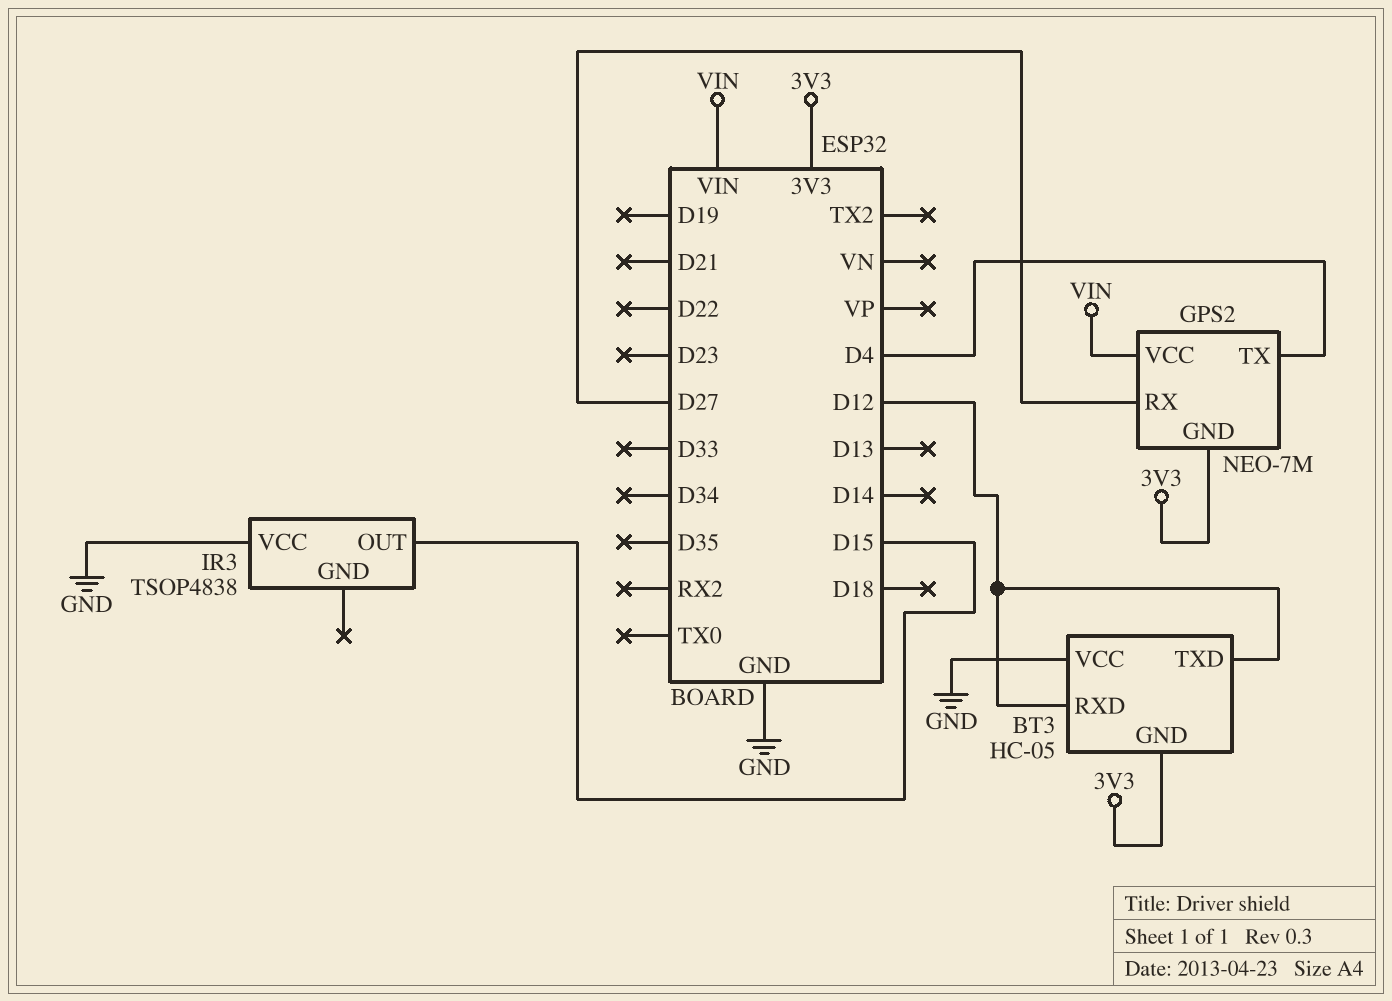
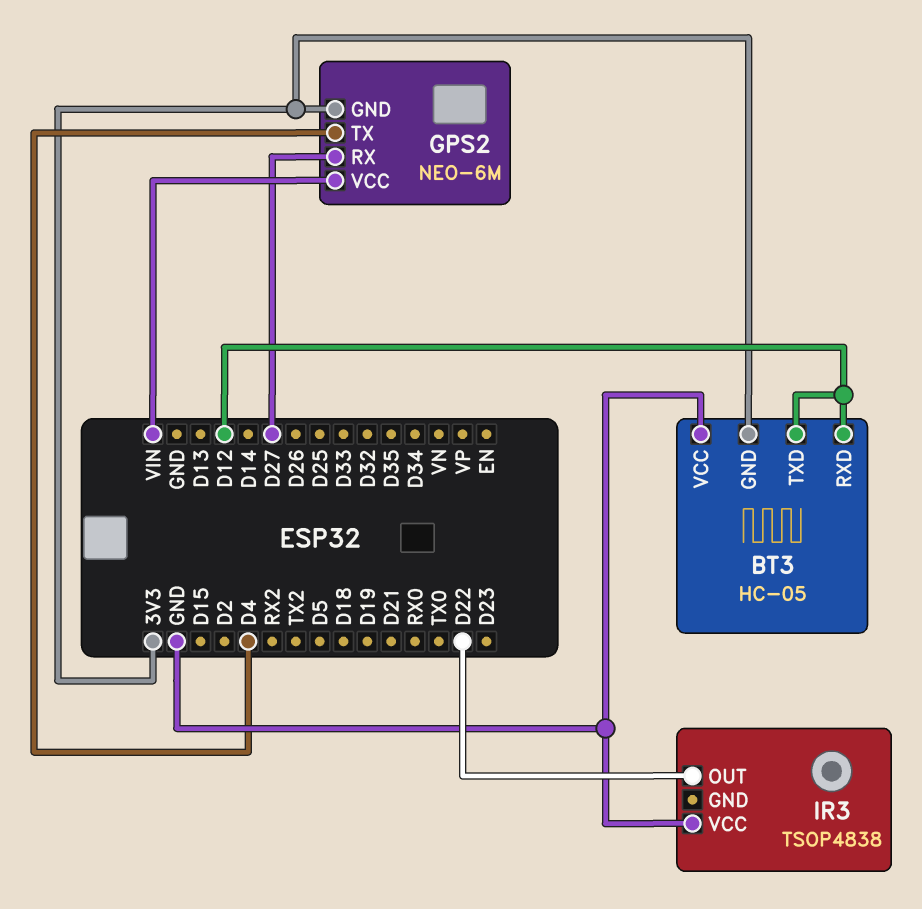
GPS2: NEO-7M -> NEO-6M
IR3 pin OUT: D15 -> D22

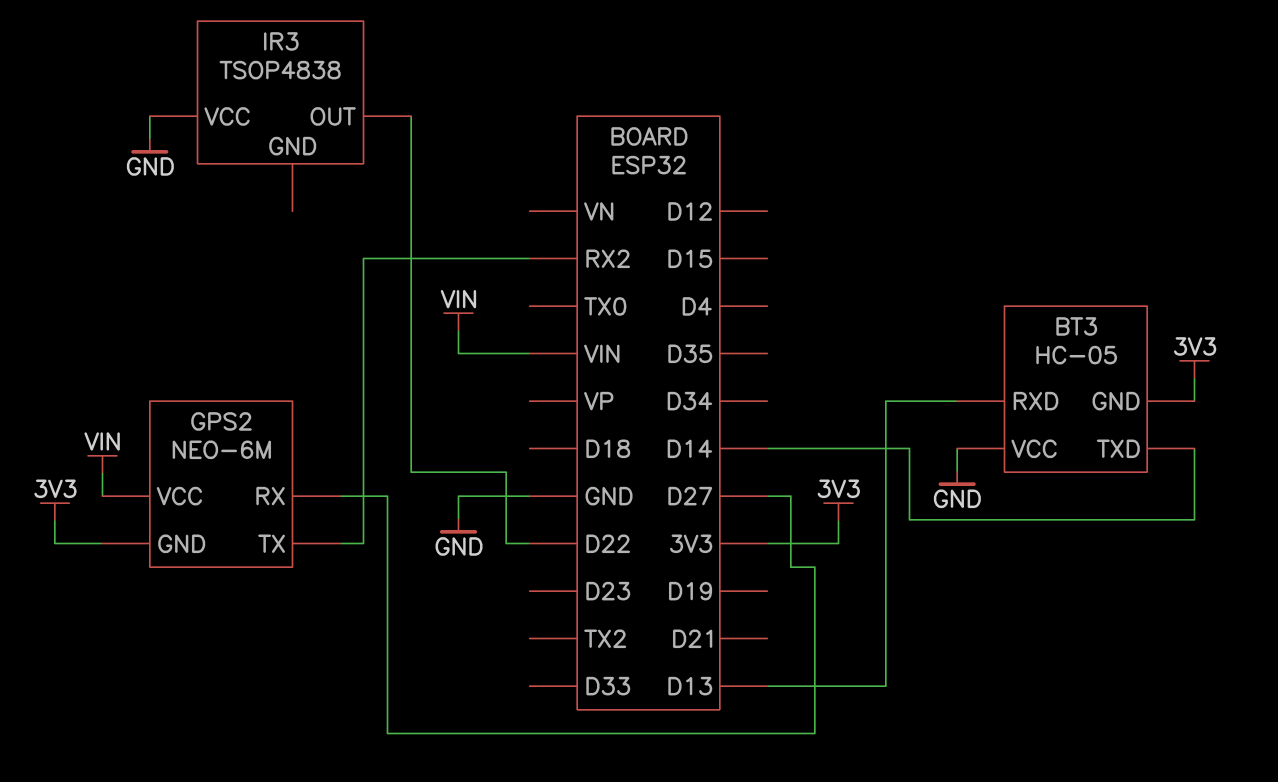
BT3 pin RXD: D12 -> D13
BT3 pin TXD: D12 -> D14
GPS2 pin TX: D4 -> RX2

